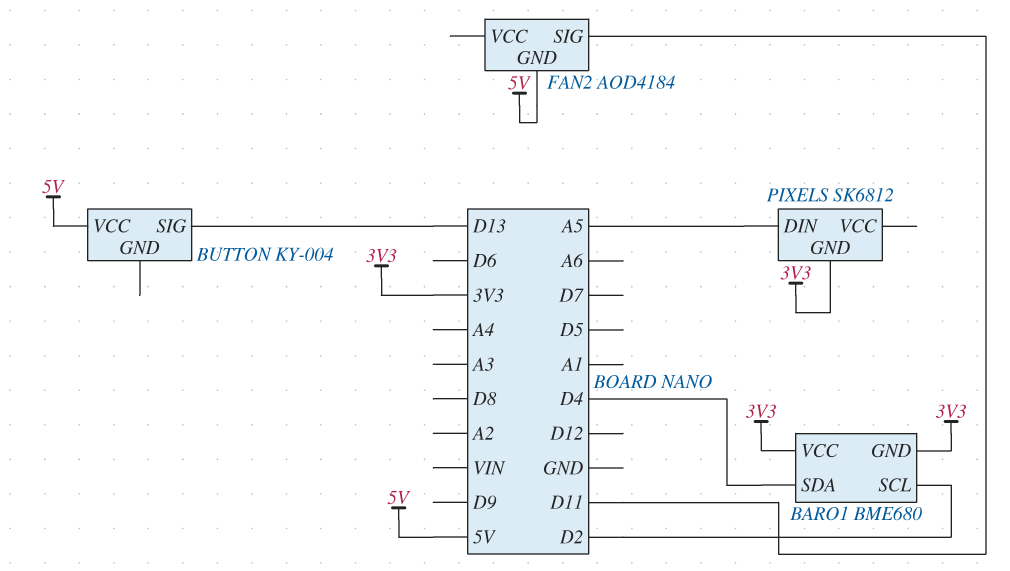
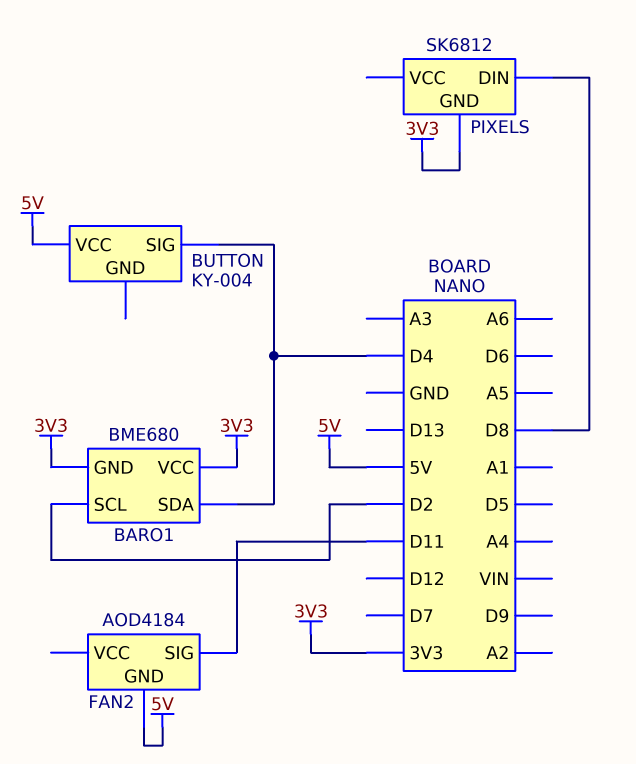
BUTTON pin SIG: D13 -> D4
PIXELS pin DIN: A5 -> D8

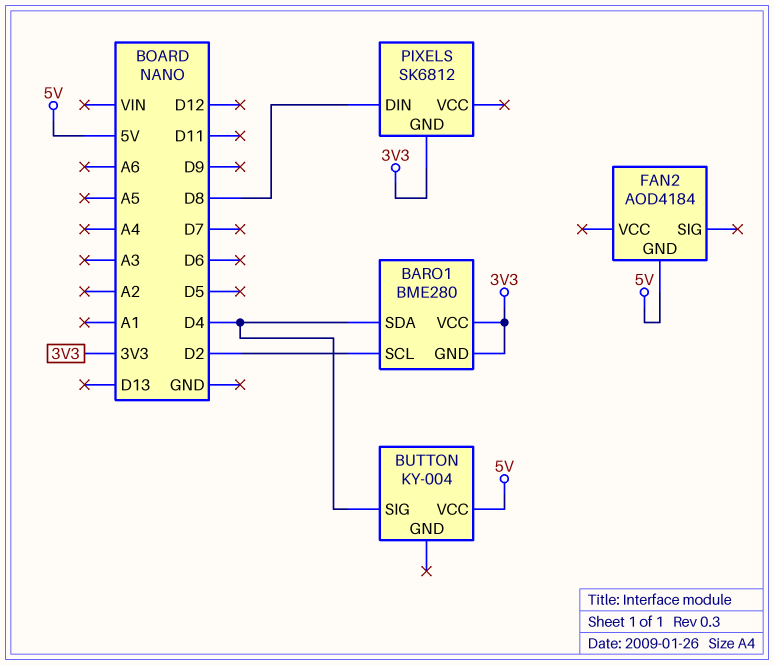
BARO1: BME680 -> BME280
FAN2 pin SIG: D11 -> none

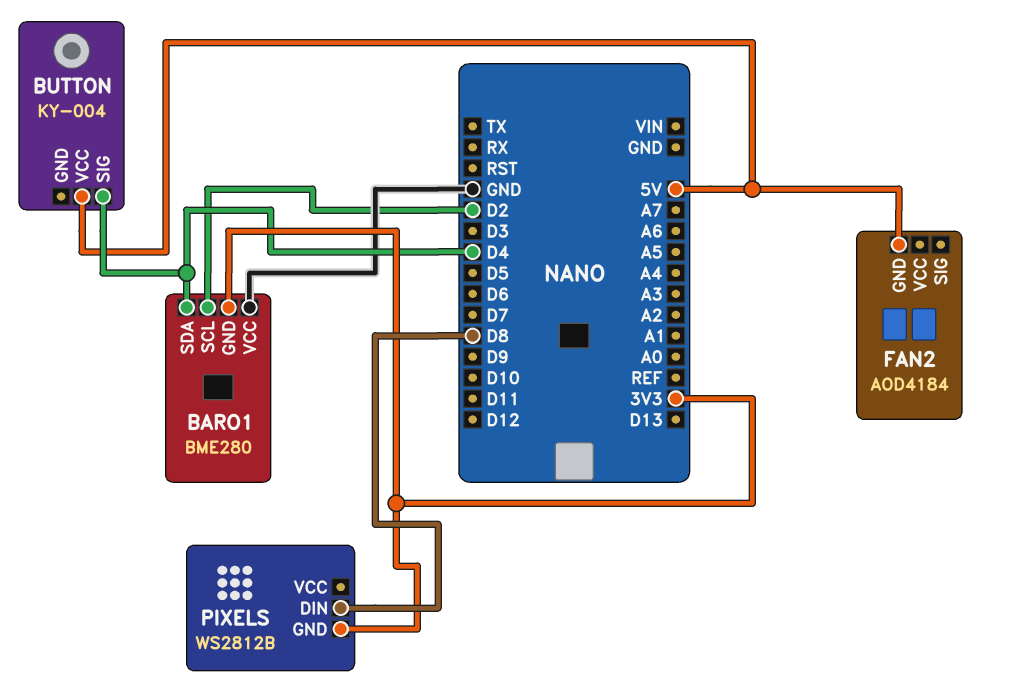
BARO1 pin VCC: 3V3 -> GND
PIXELS: SK6812 -> WS2812B

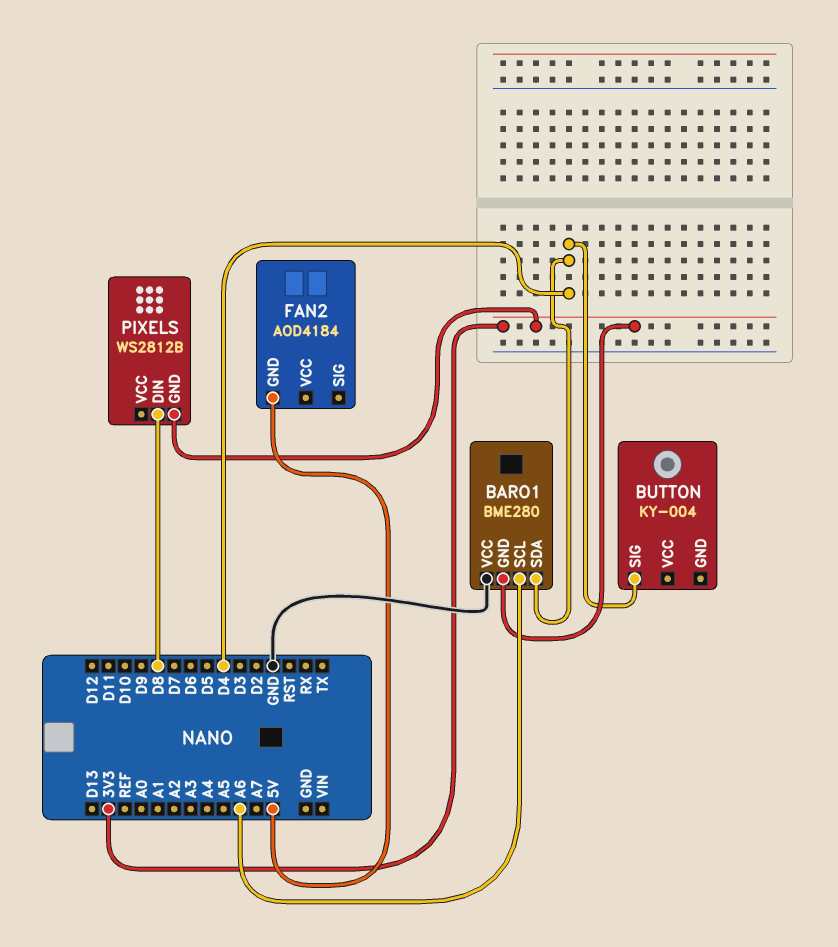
BARO1 pin SCL: D2 -> A6
BUTTON pin VCC: 5V -> none

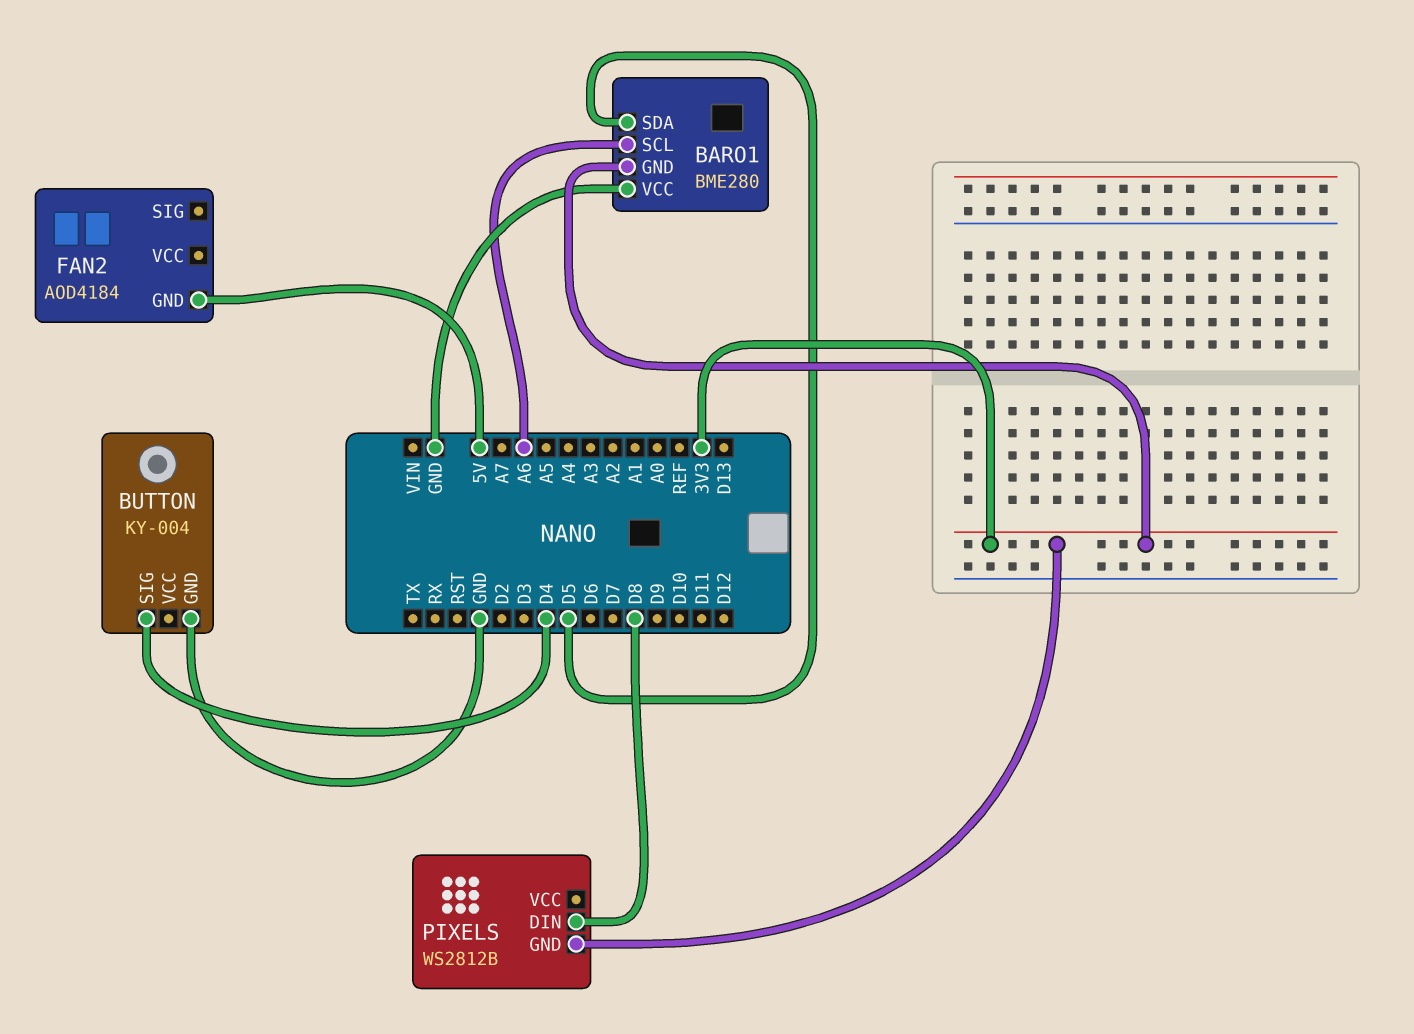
BARO1 pin SDA: D4 -> D5
BUTTON pin GND: none -> GND

